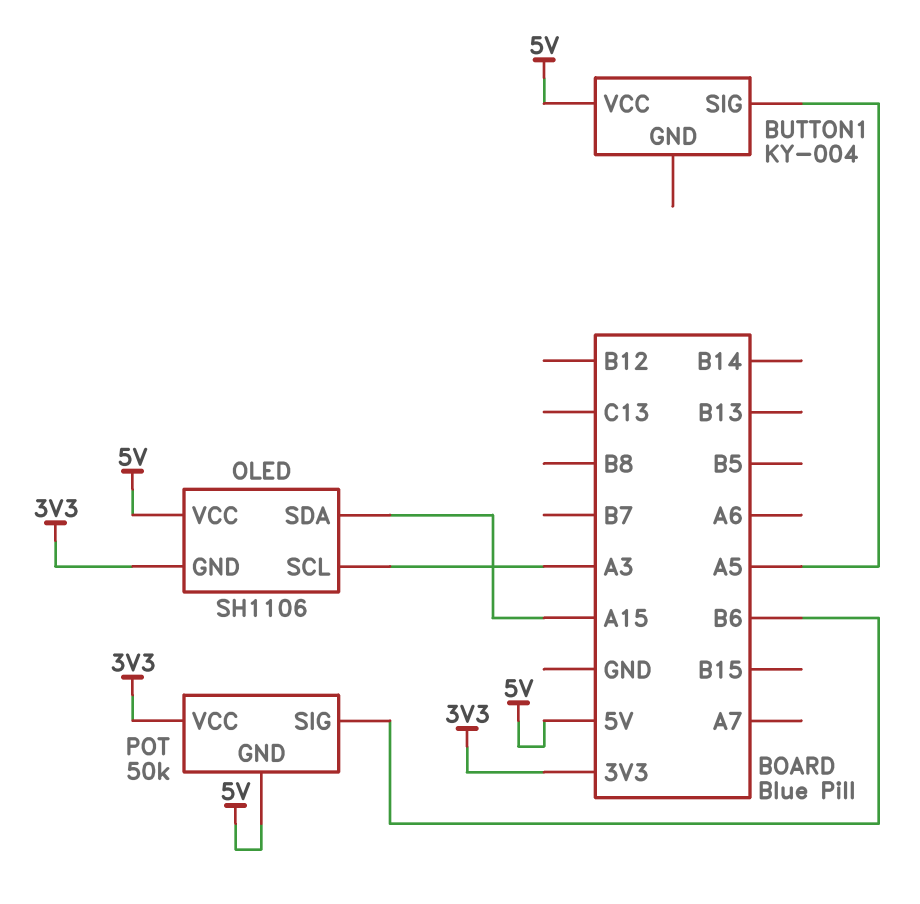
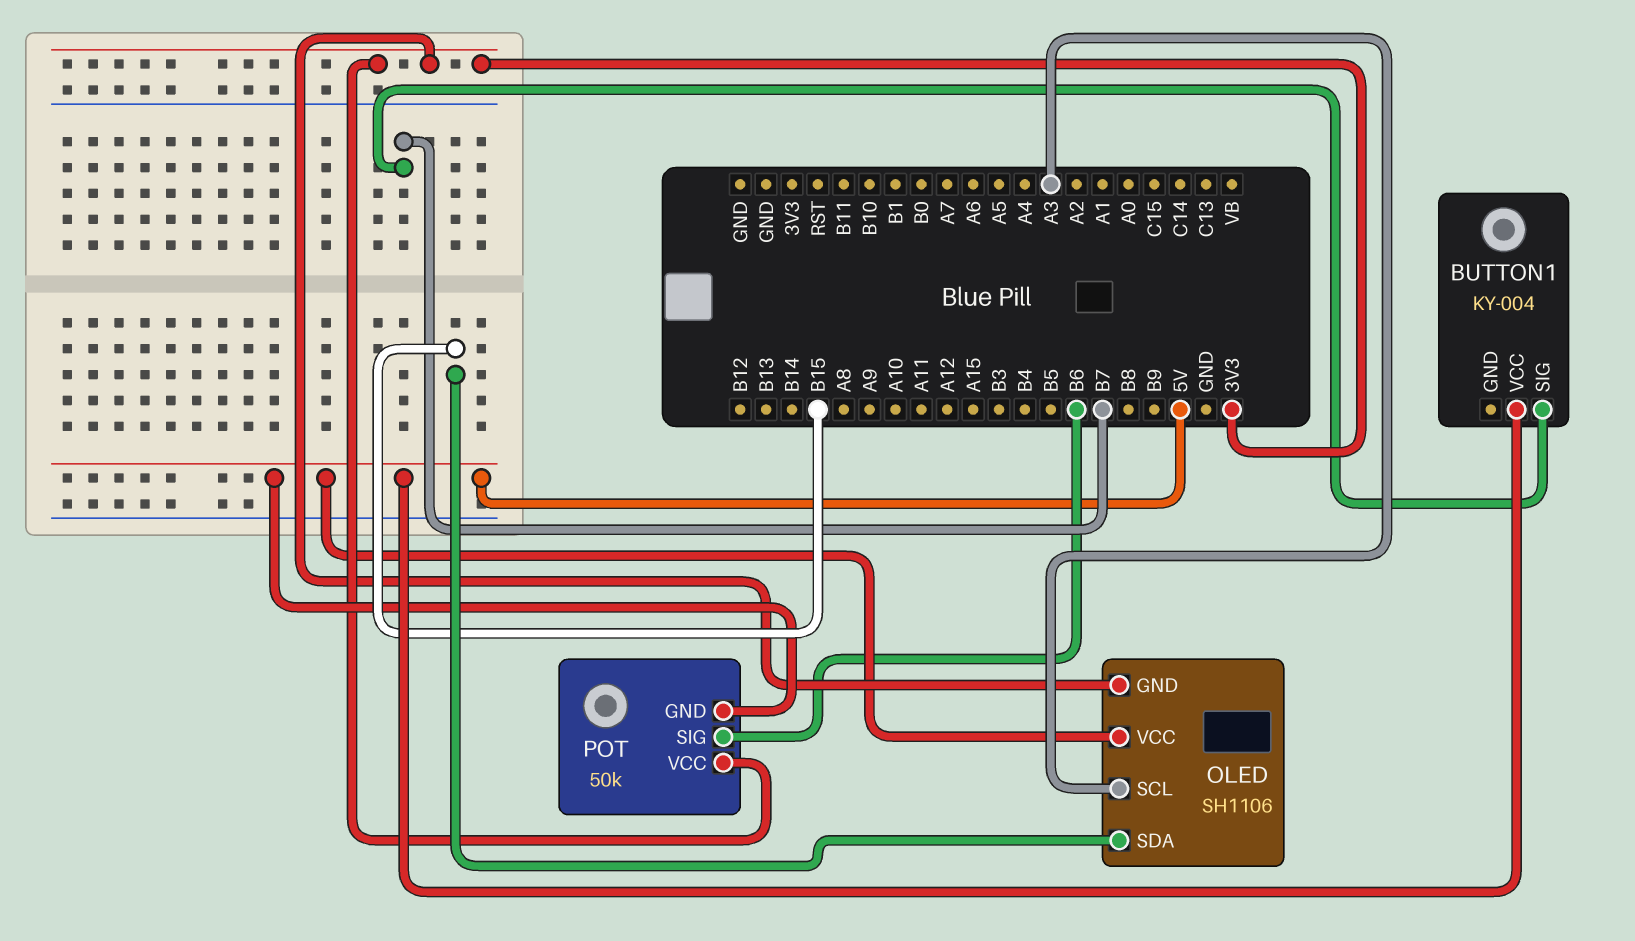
BUTTON1 pin SIG: A5 -> B7
OLED pin SDA: A15 -> B15

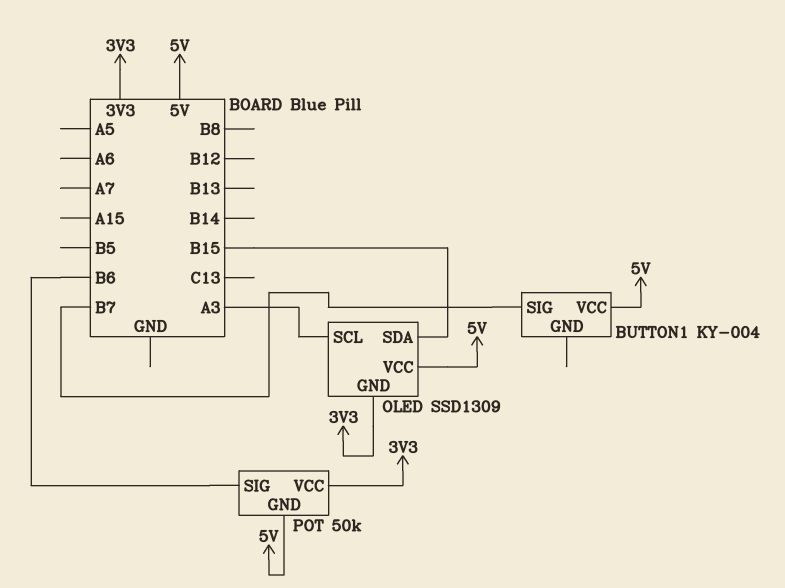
OLED: SH1106 -> SSD1309

